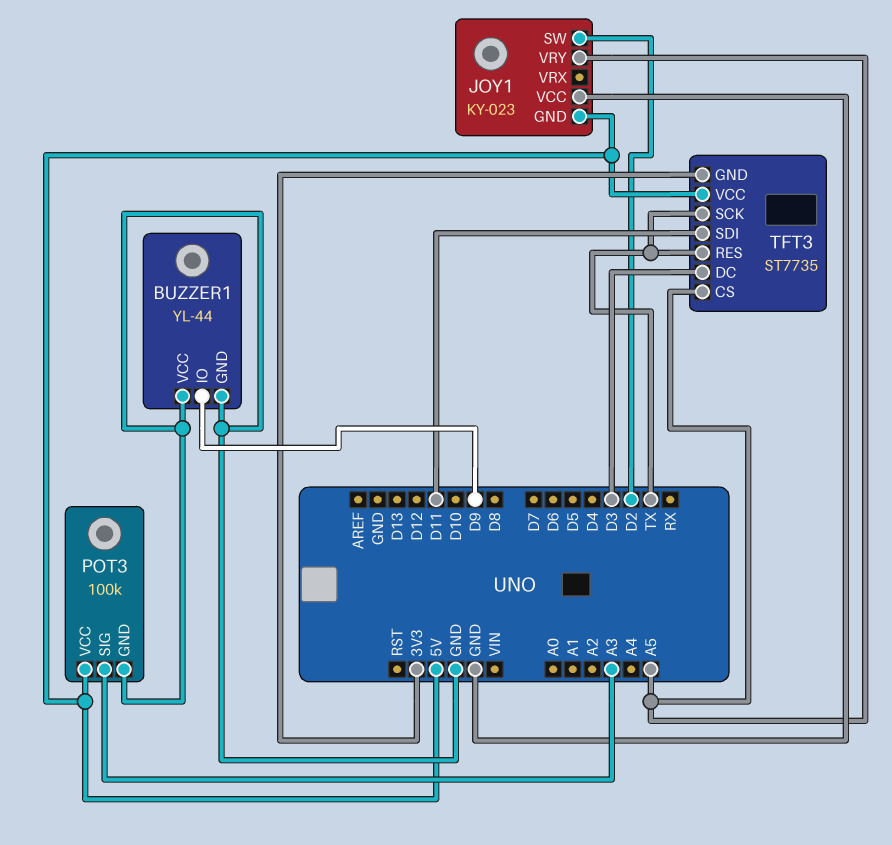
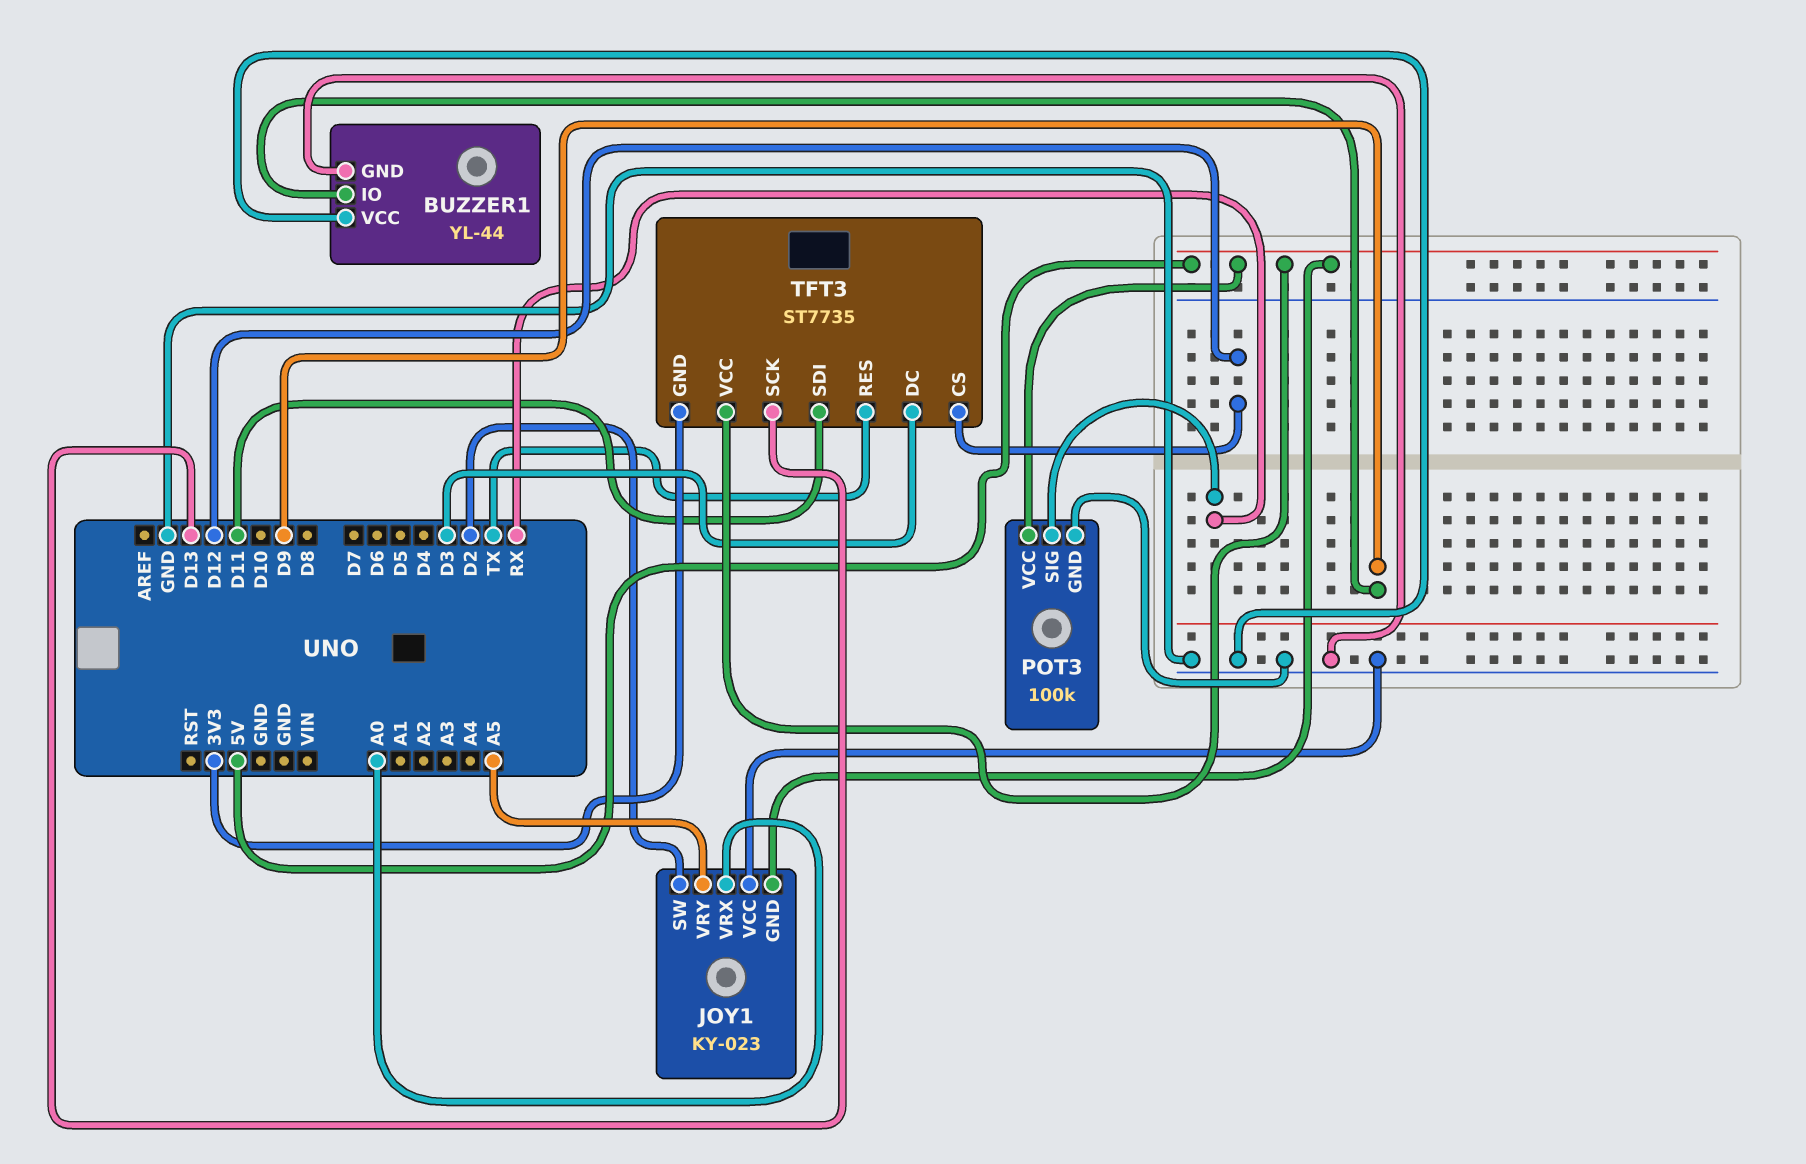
JOY1 pin VRX: none -> A0
POT3 pin SIG: A3 -> RX
TFT3 pin CS: A5 -> D12
TFT3 pin SCK: TX -> D13

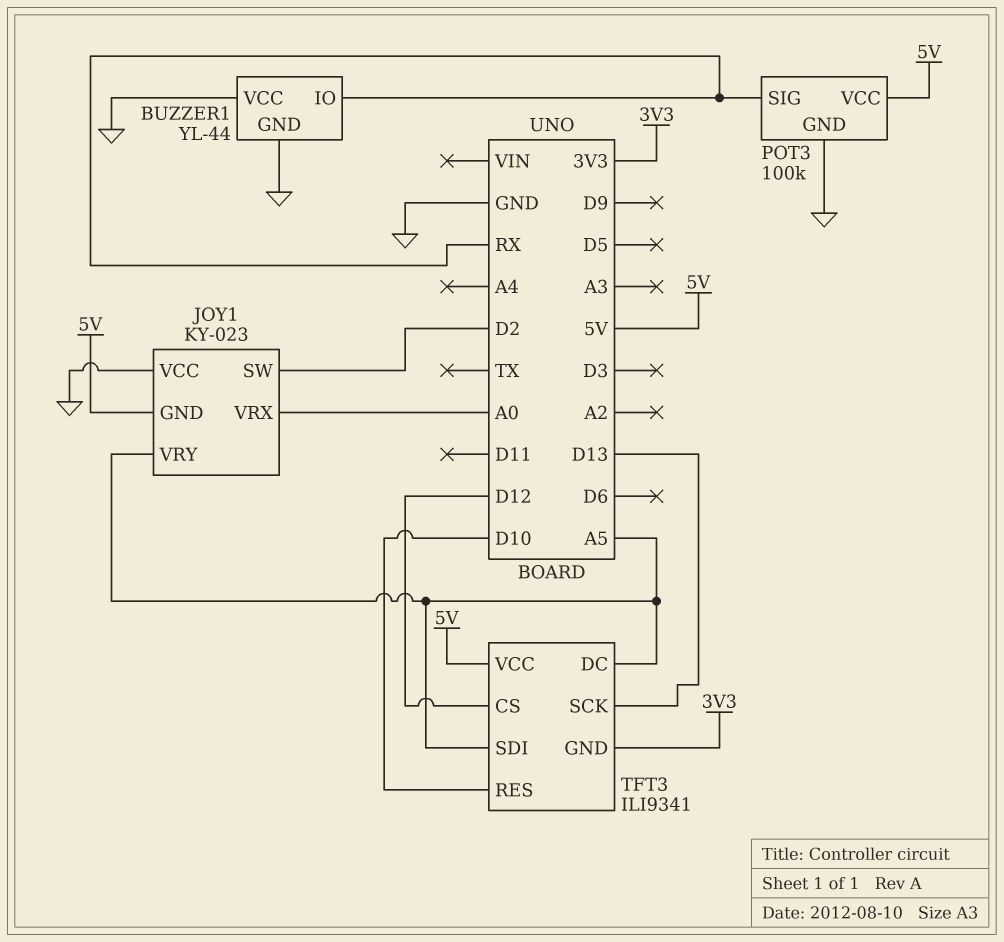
BUZZER1 pin IO: D9 -> RX
TFT3: ST7735 -> ILI9341
TFT3 pin DC: D3 -> A5
TFT3 pin RES: TX -> D10
TFT3 pin SDI: D11 -> A5

